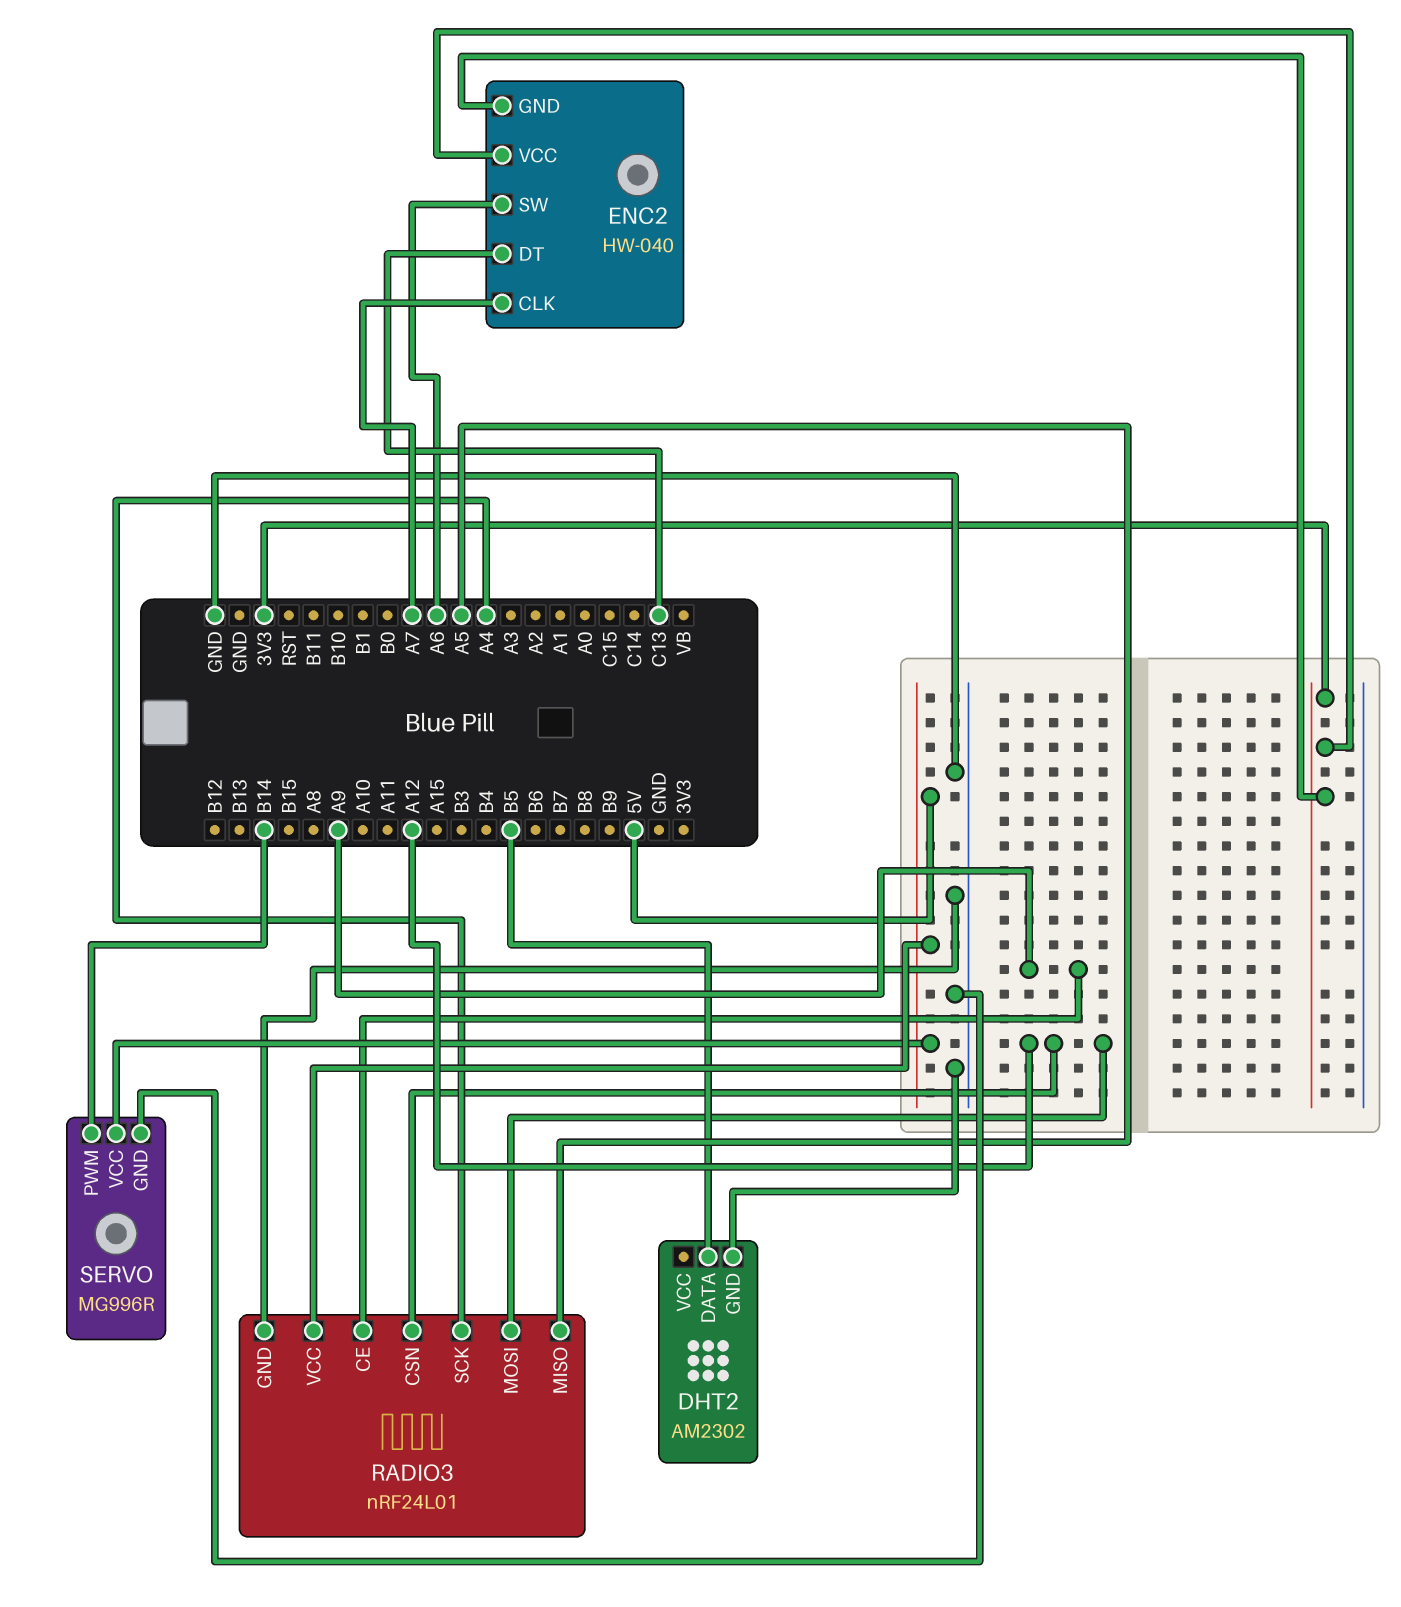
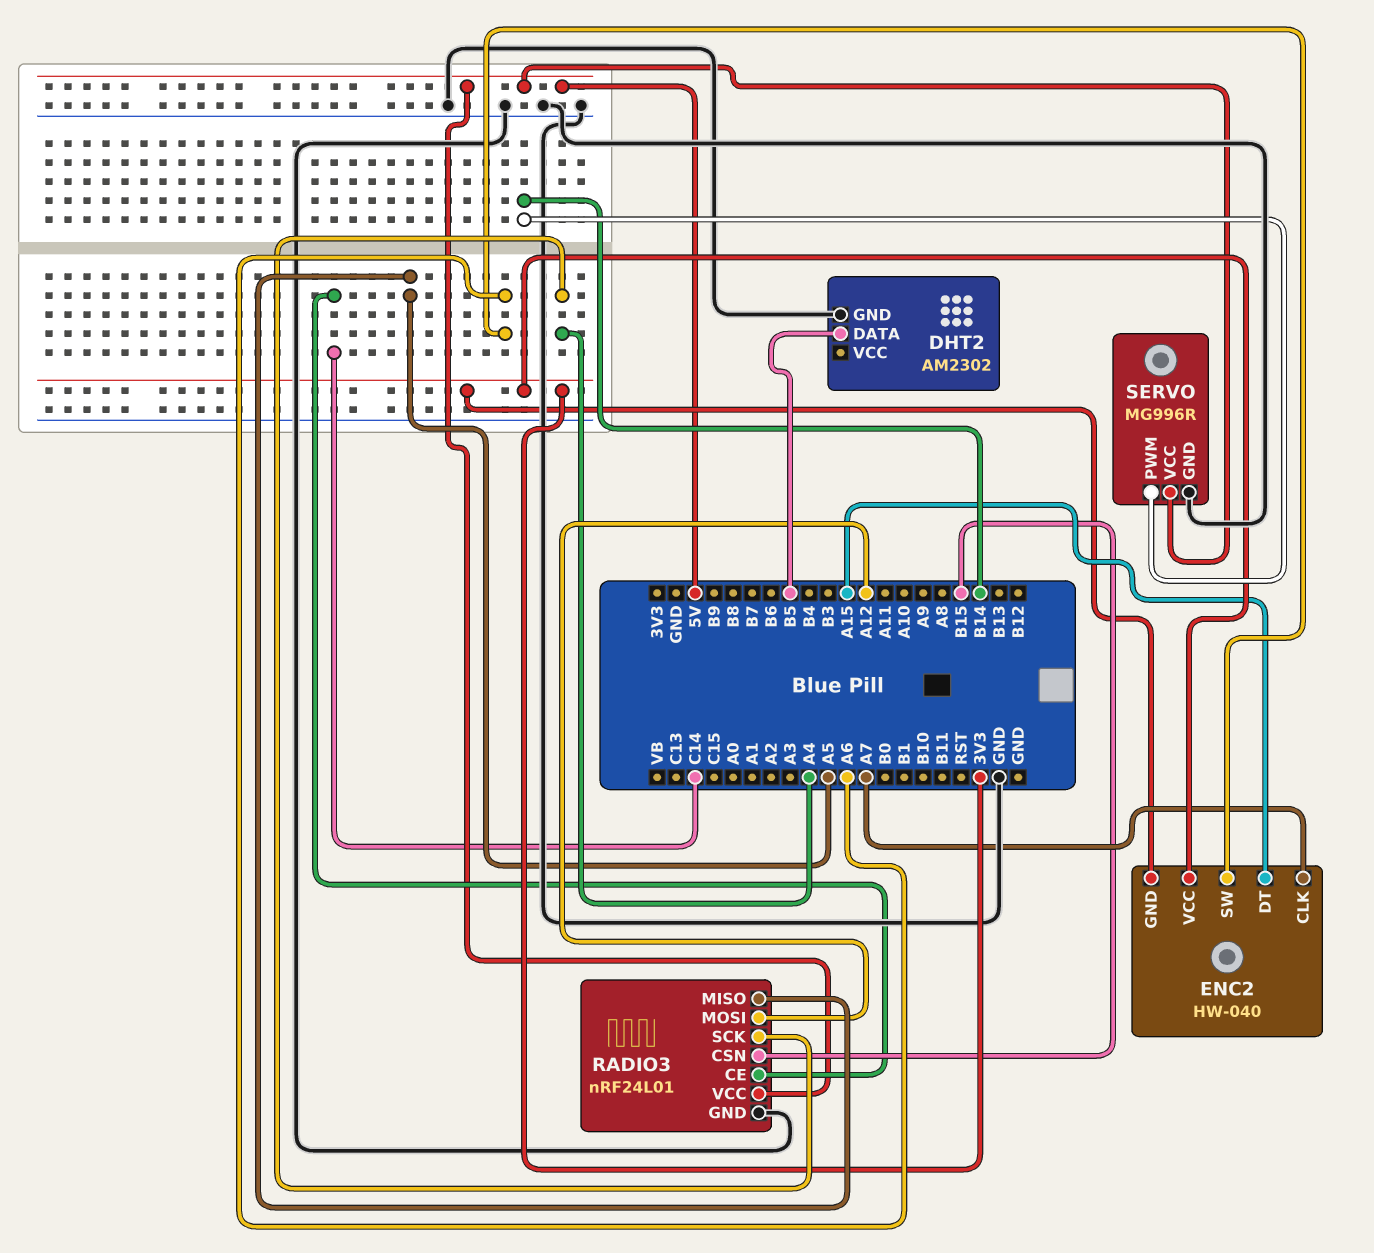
ENC2 pin DT: C13 -> A15
RADIO3 pin CE: A9 -> C14
RADIO3 pin CSN: A12 -> B15

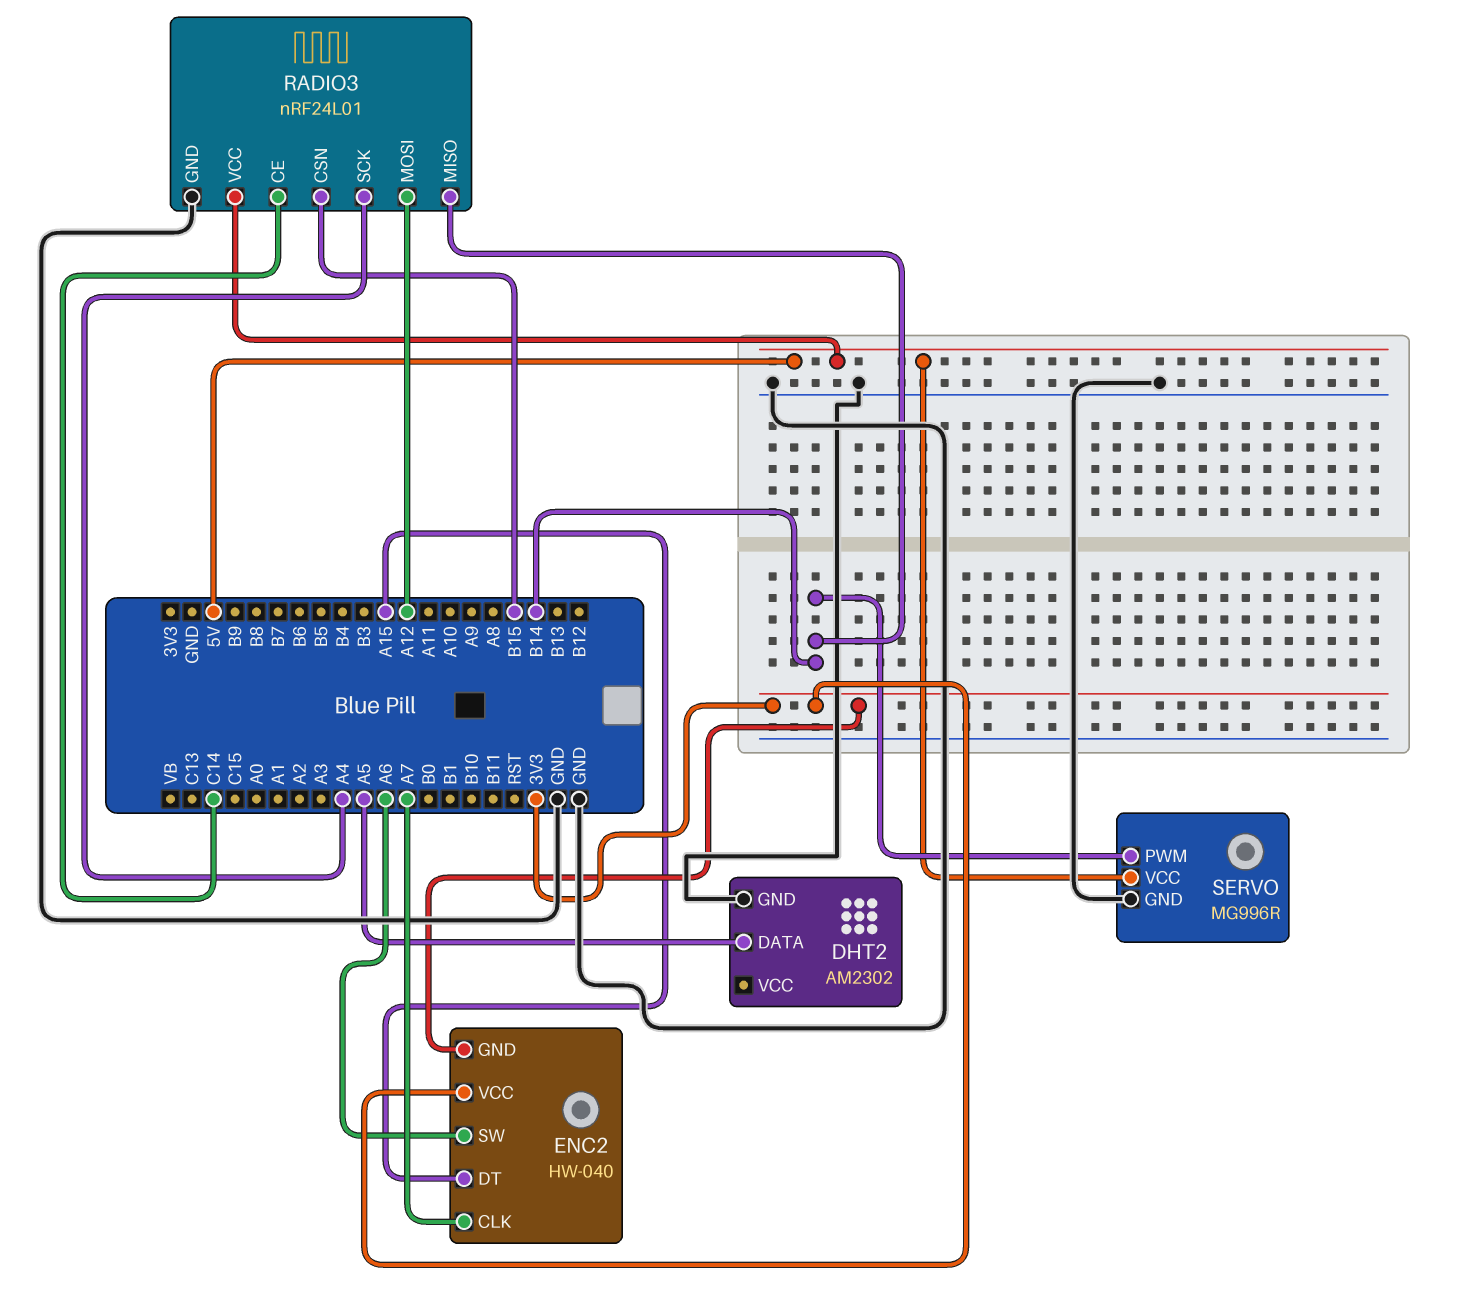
DHT2 pin DATA: B5 -> A5
RADIO3 pin MISO: A5 -> B14

